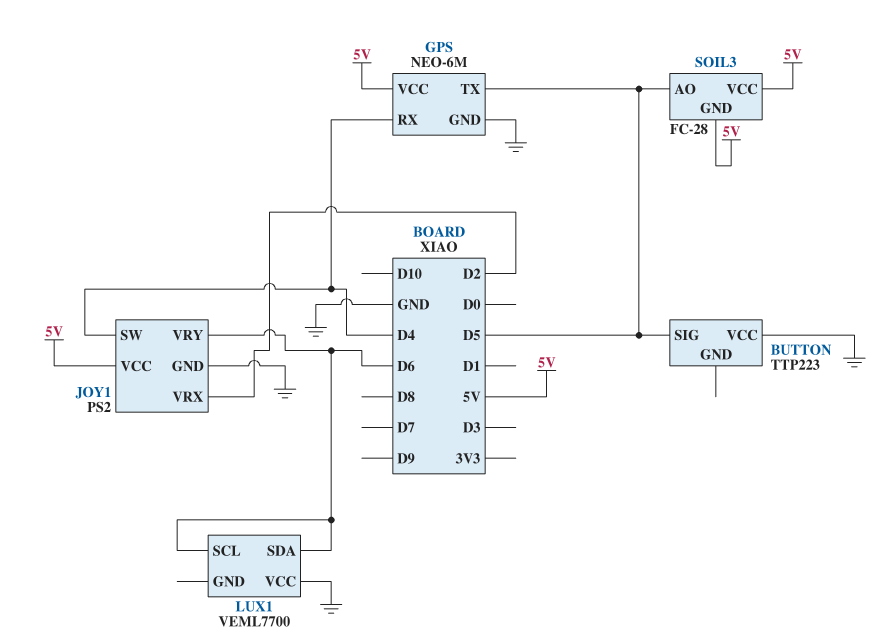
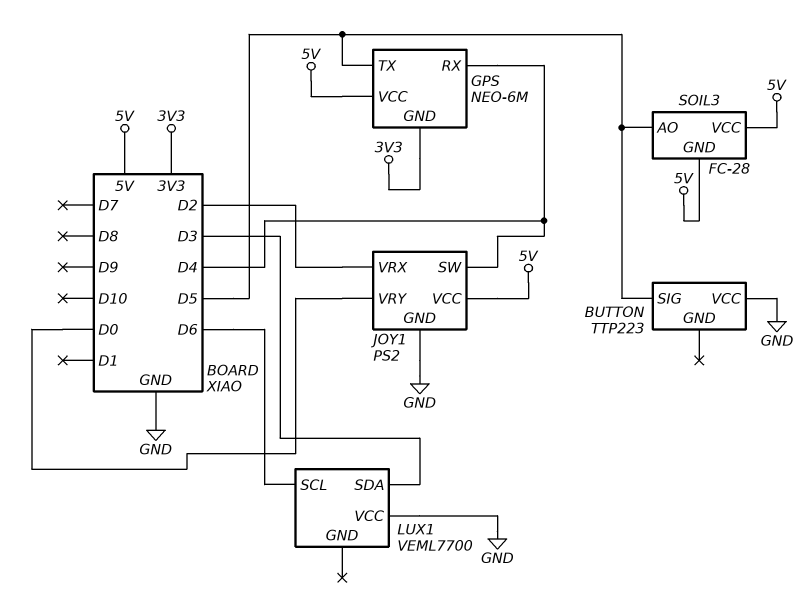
GPS pin GND: GND -> 3V3
JOY1 pin VRY: D6 -> D0
LUX1 pin SDA: D6 -> D3

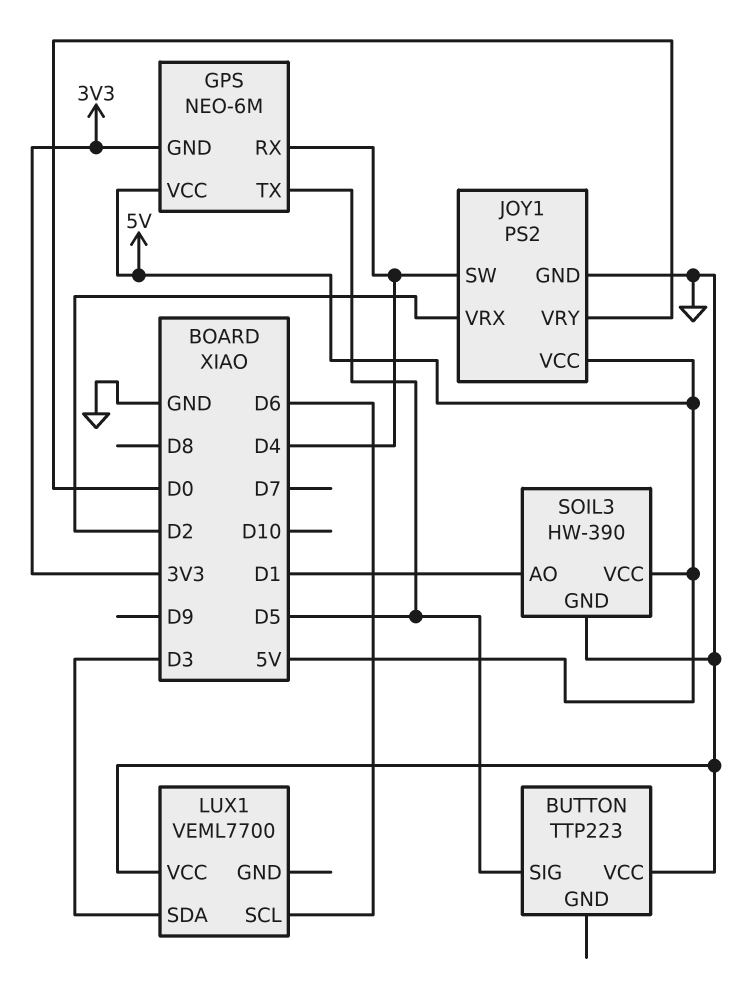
SOIL3: FC-28 -> HW-390
SOIL3 pin AO: D5 -> D1
SOIL3 pin GND: 5V -> GND

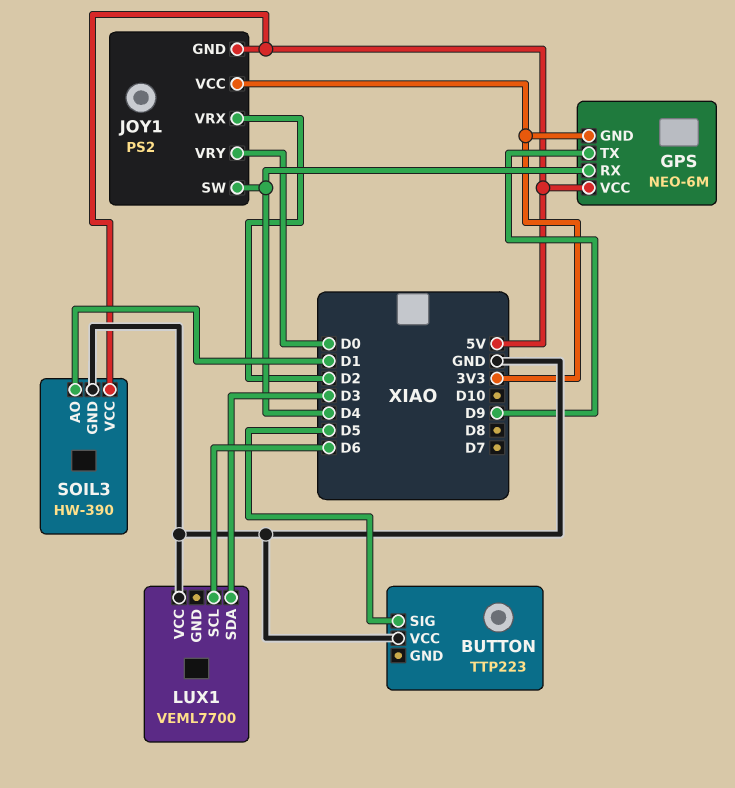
GPS pin TX: D5 -> D9
JOY1 pin GND: GND -> 5V
JOY1 pin VCC: 5V -> 3V3

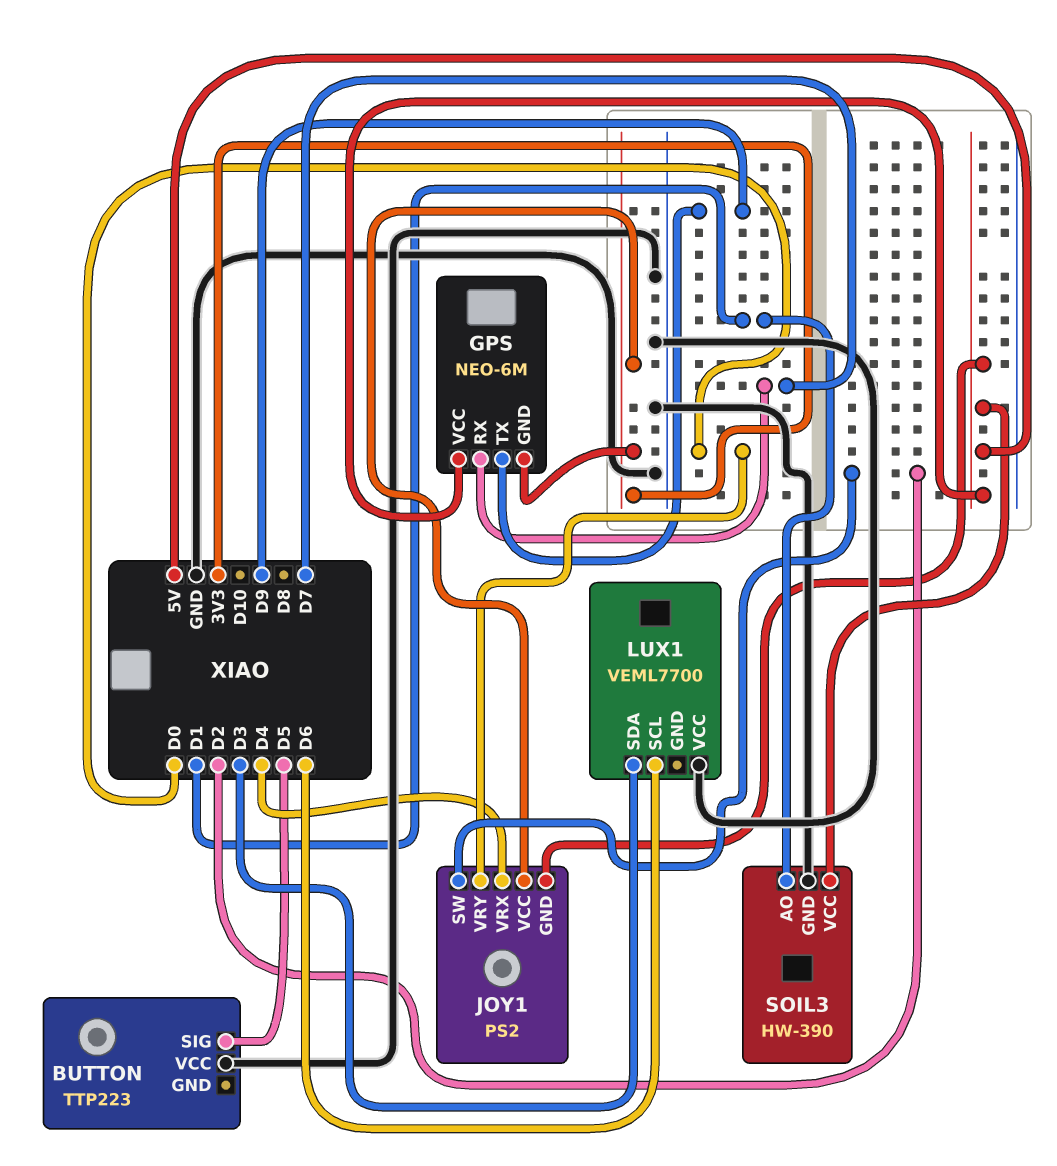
GPS pin RX: D4 -> D7
JOY1 pin SW: D4 -> D2
JOY1 pin VRX: D2 -> D4

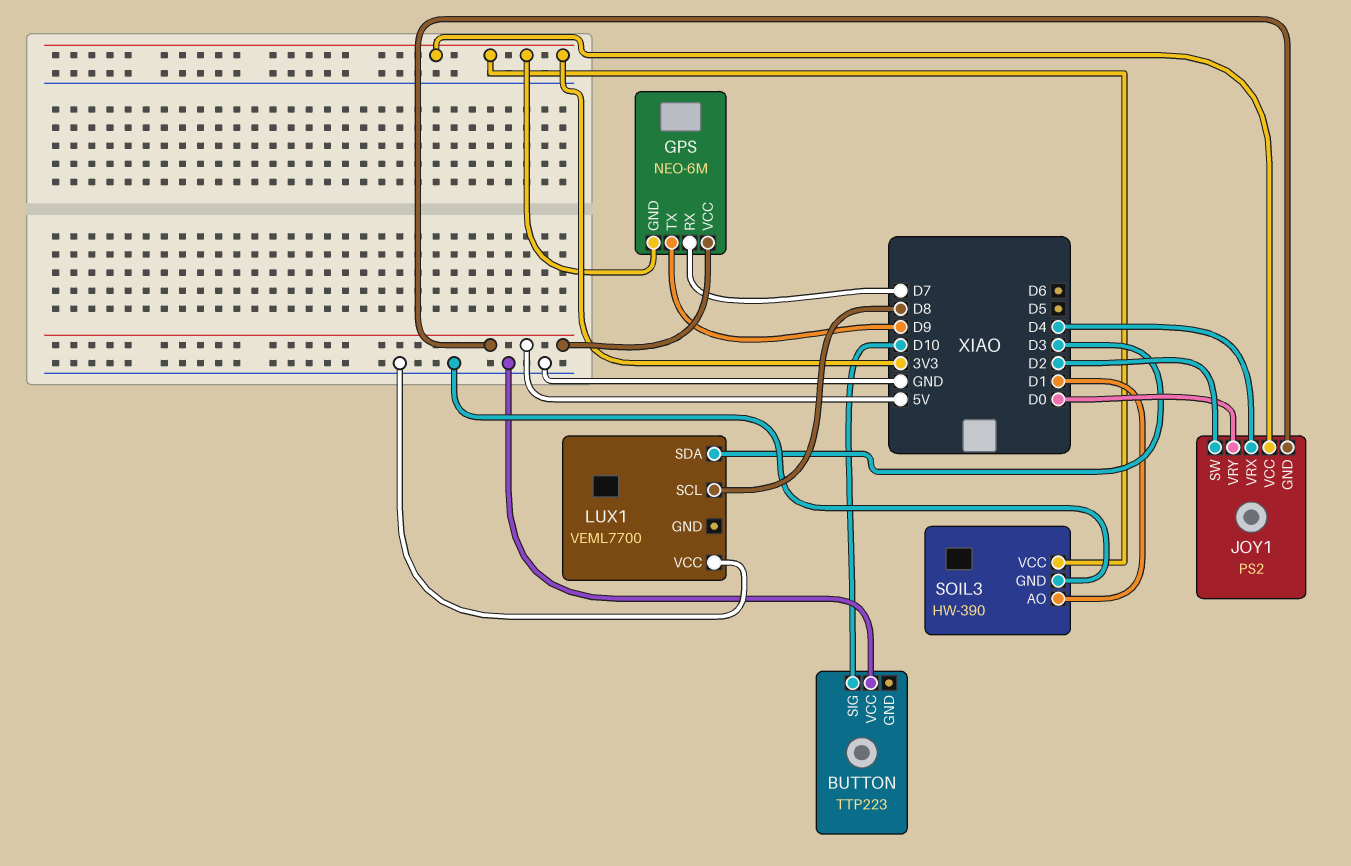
BUTTON pin SIG: D5 -> D10
LUX1 pin SCL: D6 -> D8
SOIL3 pin VCC: 5V -> 3V3

